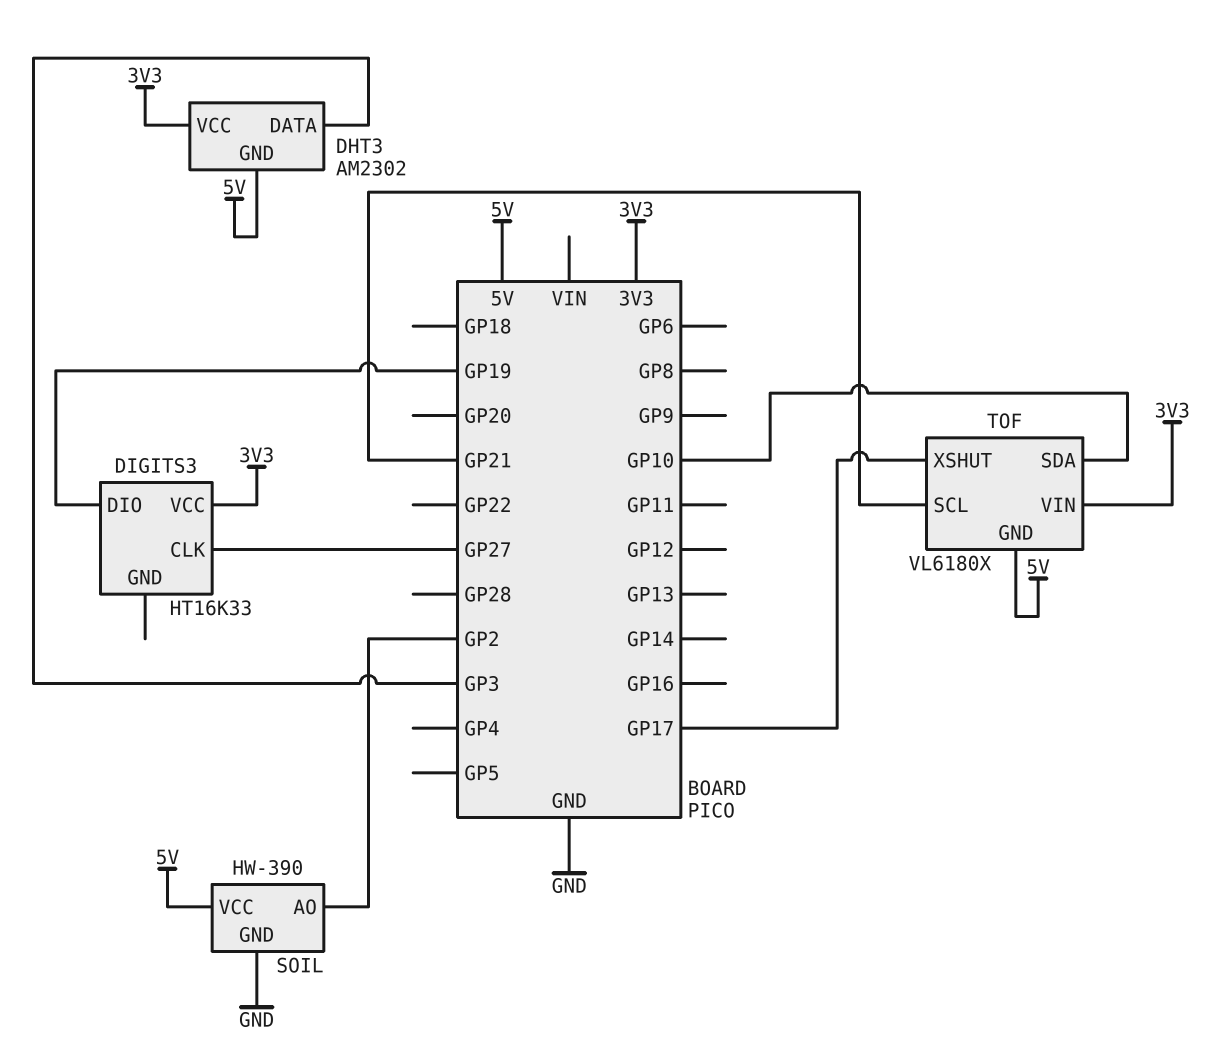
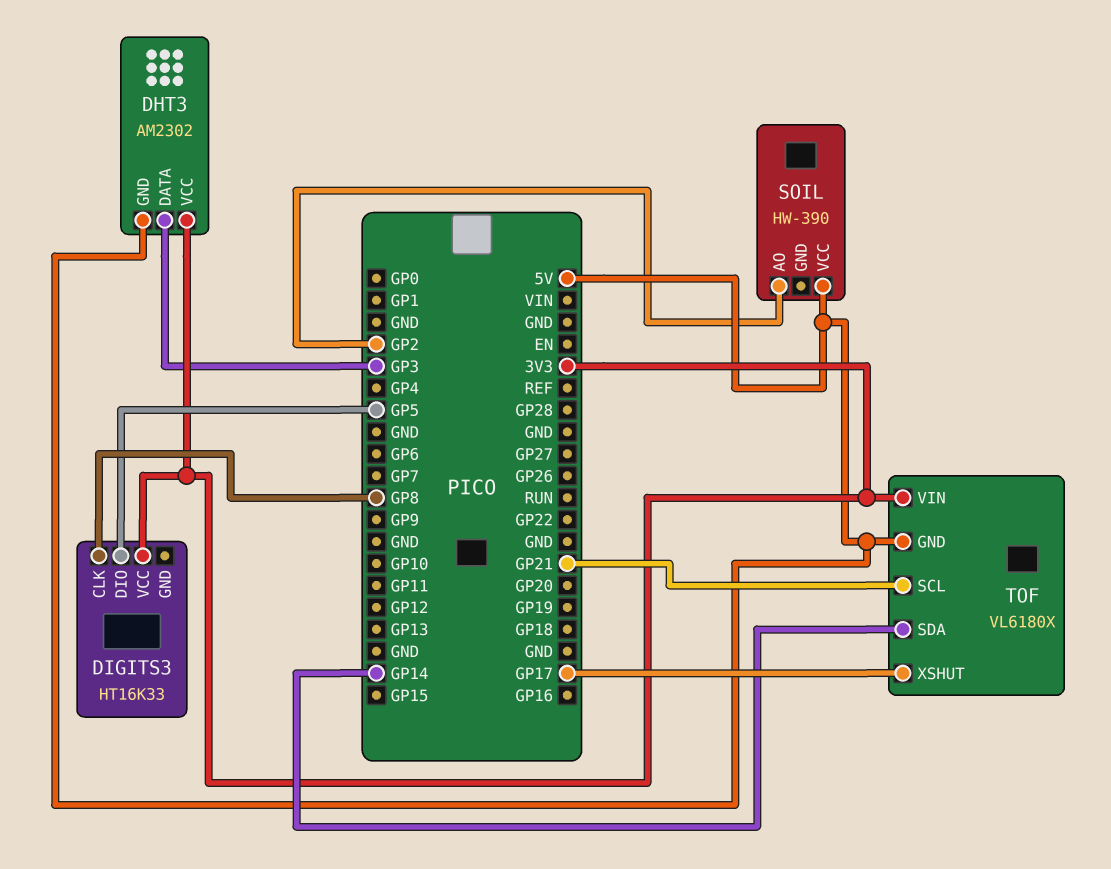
DIGITS3 pin CLK: GP27 -> GP8
DIGITS3 pin DIO: GP19 -> GP5
SOIL pin GND: GND -> none
TOF pin SDA: GP10 -> GP14

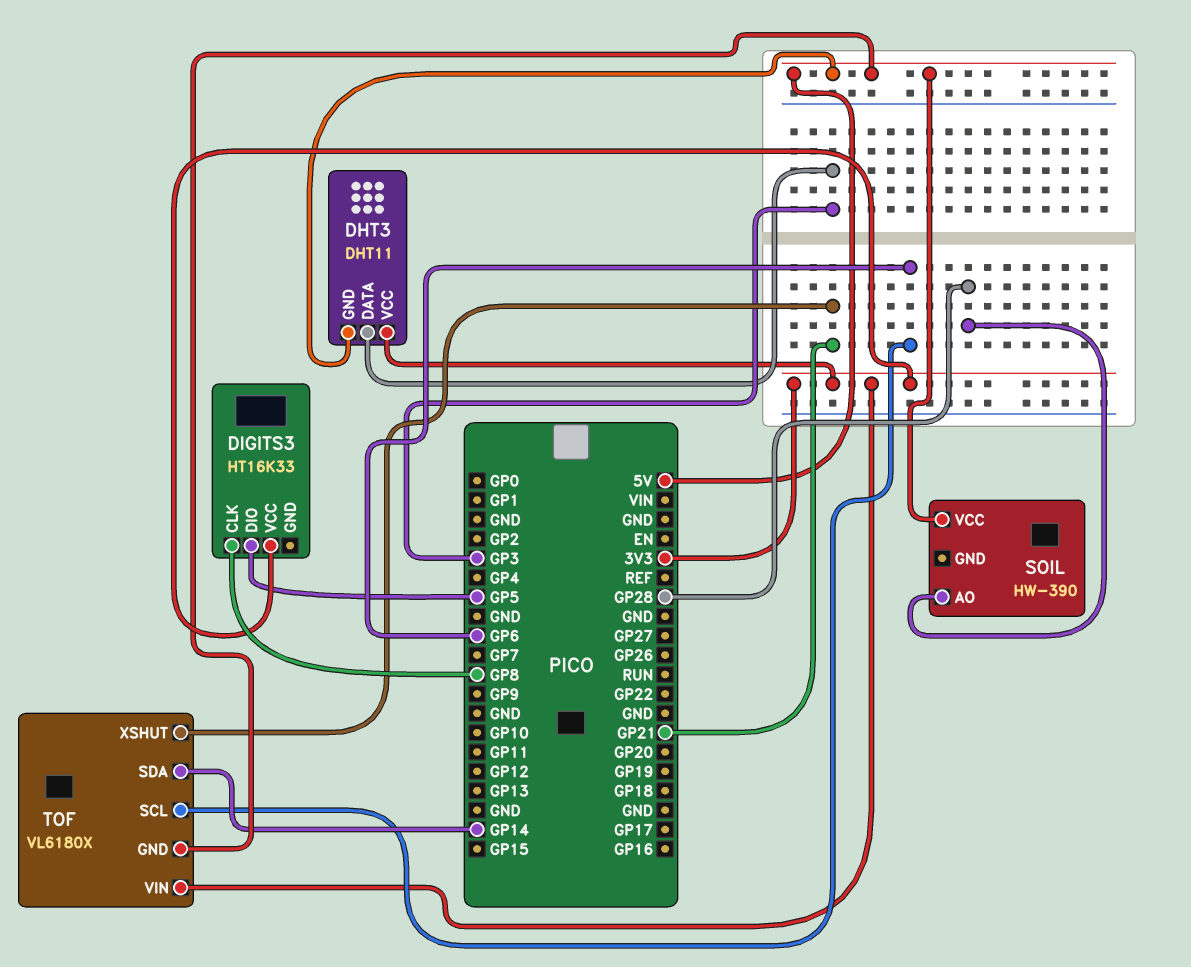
DHT3: AM2302 -> DHT11
SOIL pin AO: GP2 -> GP28
TOF pin SCL: GP21 -> GP6
TOF pin XSHUT: GP17 -> GP21

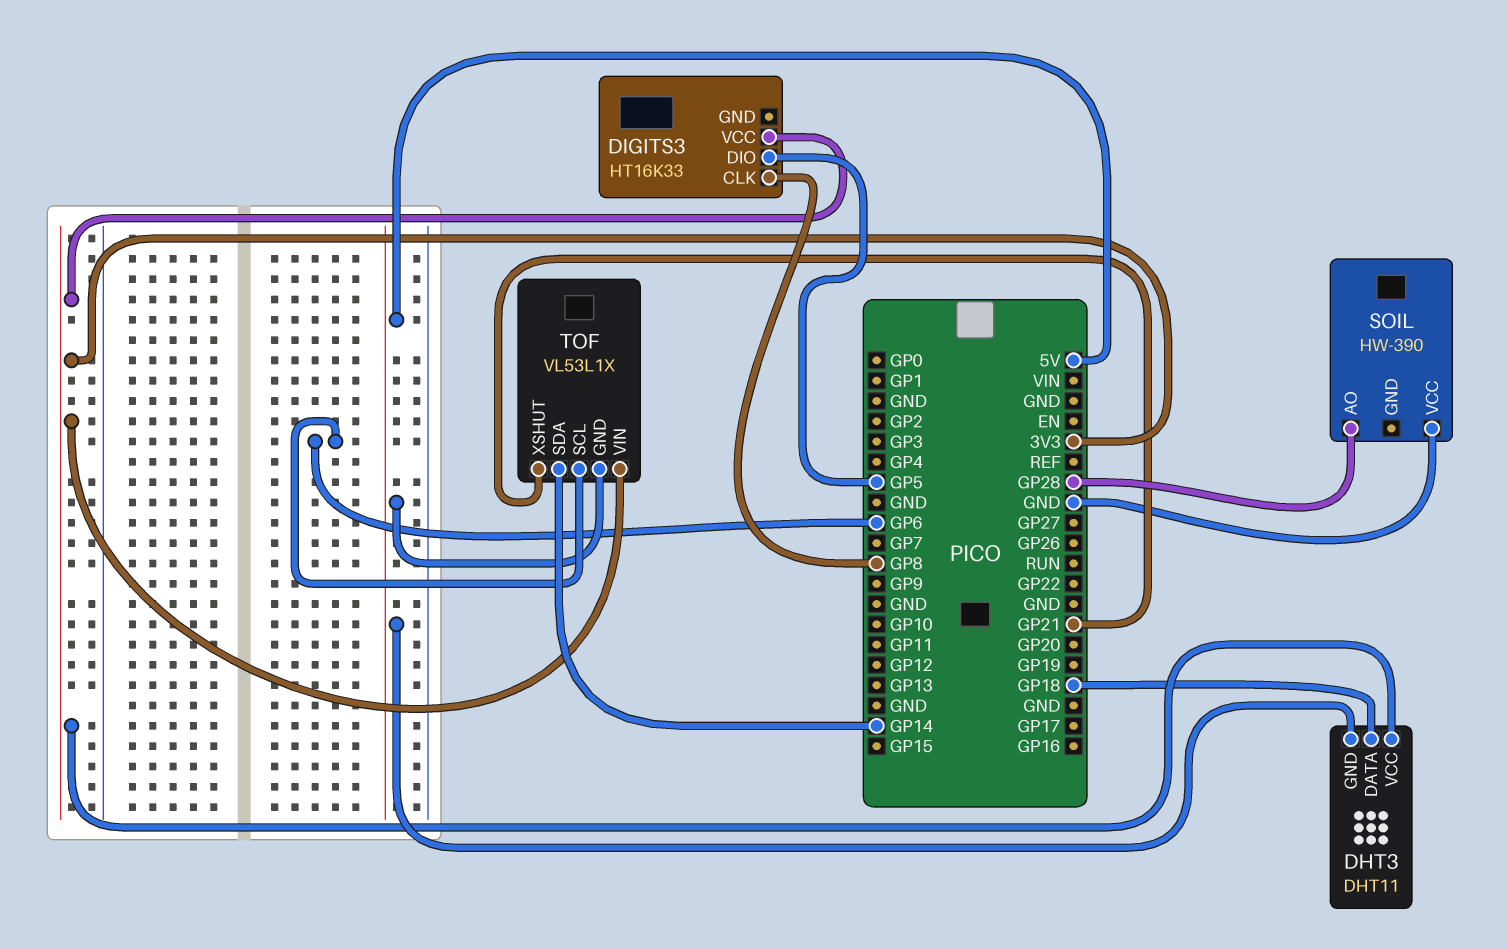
DHT3 pin DATA: GP3 -> GP18
SOIL pin VCC: 5V -> GND
TOF: VL6180X -> VL53L1X

